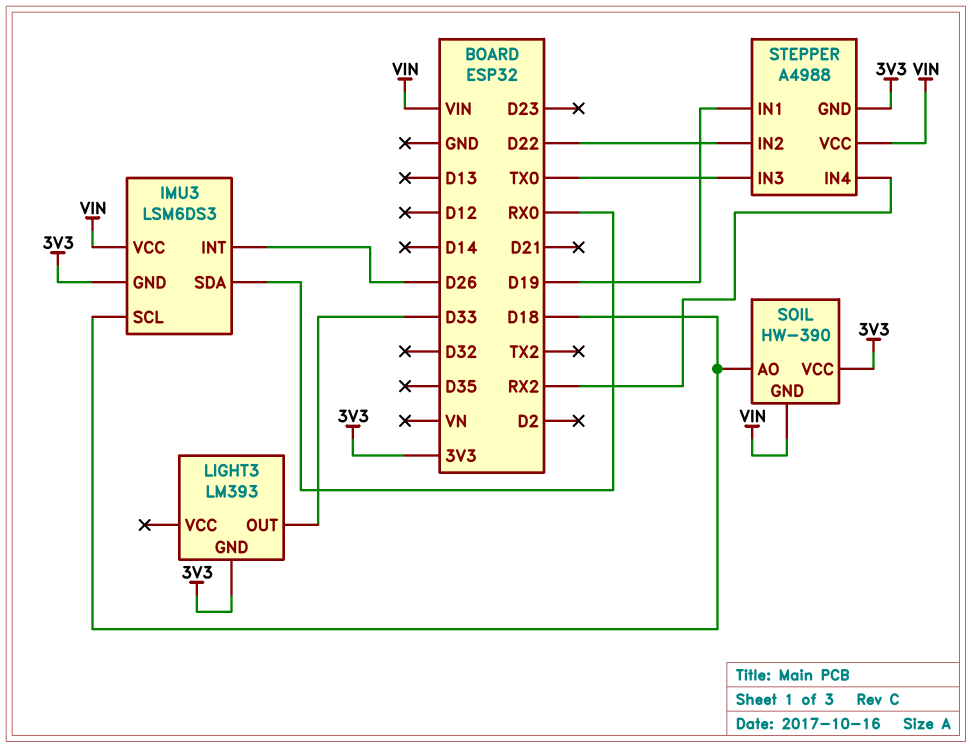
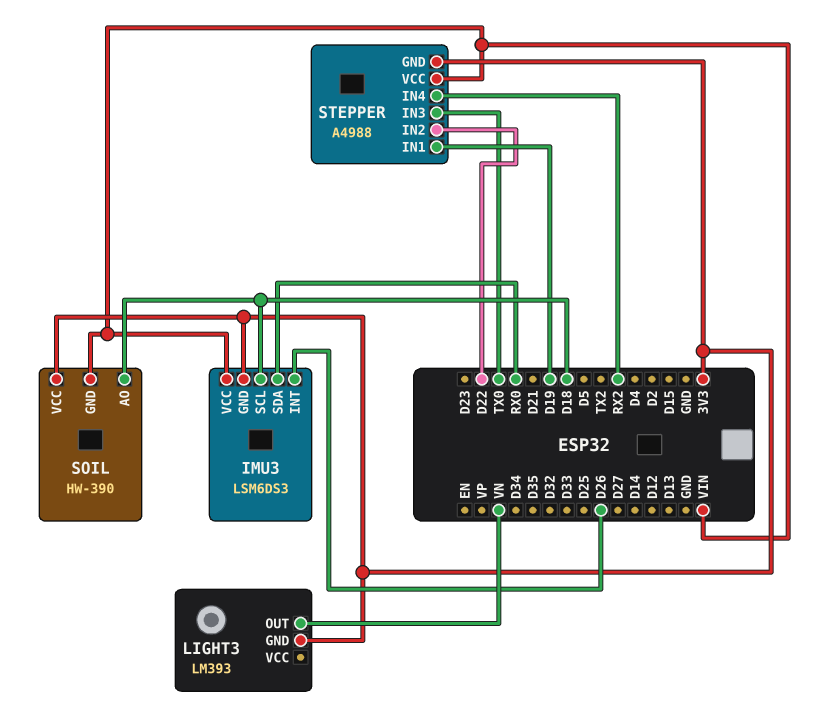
LIGHT3 pin OUT: D33 -> VN

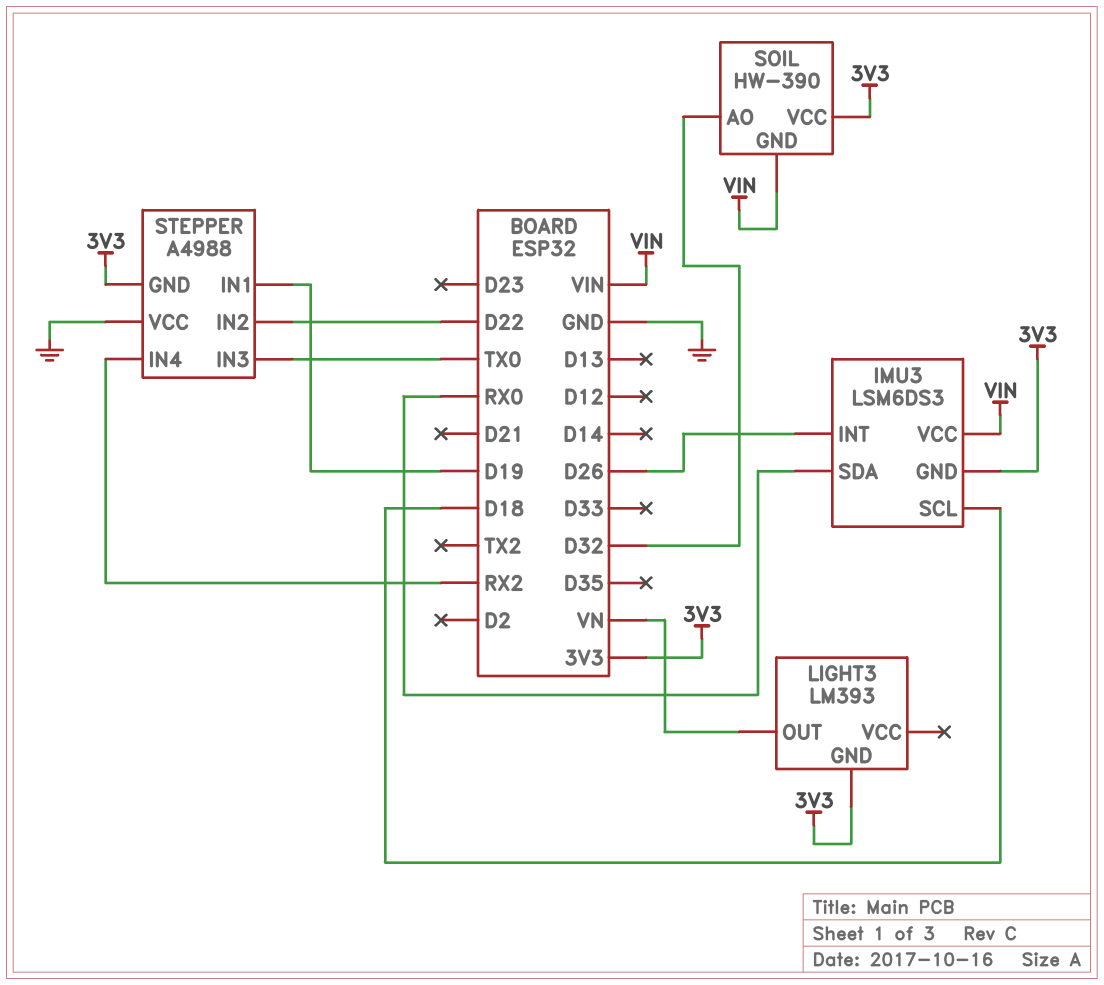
SOIL pin AO: D18 -> D32
STEPPER pin VCC: VIN -> GND

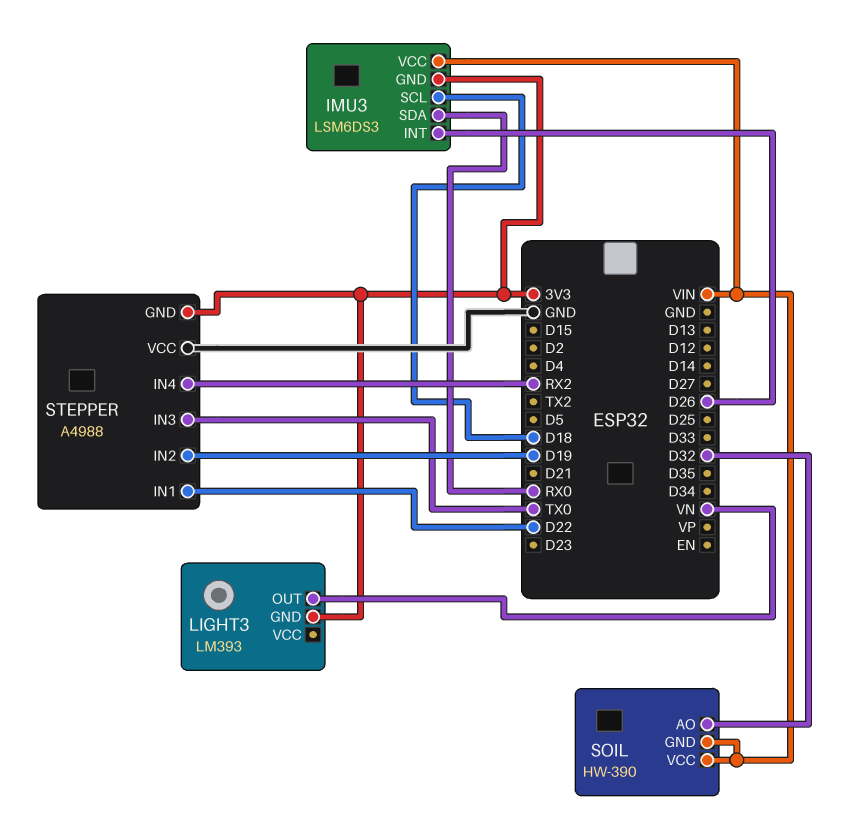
SOIL pin VCC: 3V3 -> VIN
STEPPER pin IN1: D19 -> D22
STEPPER pin IN2: D22 -> D19

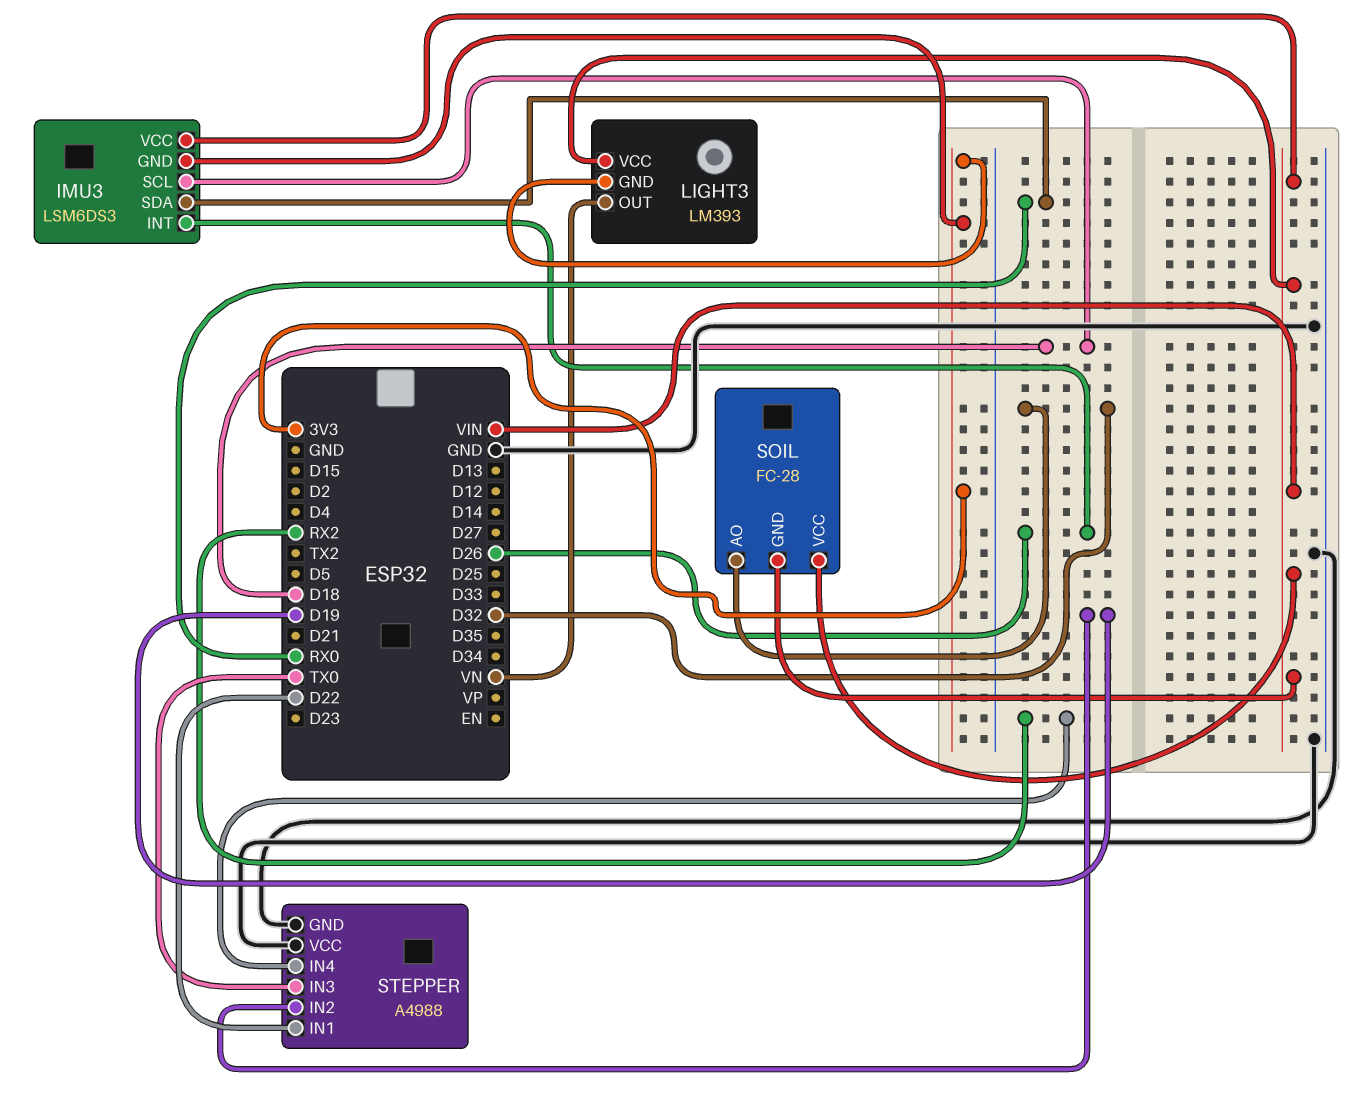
LIGHT3 pin VCC: none -> VIN
SOIL: HW-390 -> FC-28
STEPPER pin GND: 3V3 -> GND

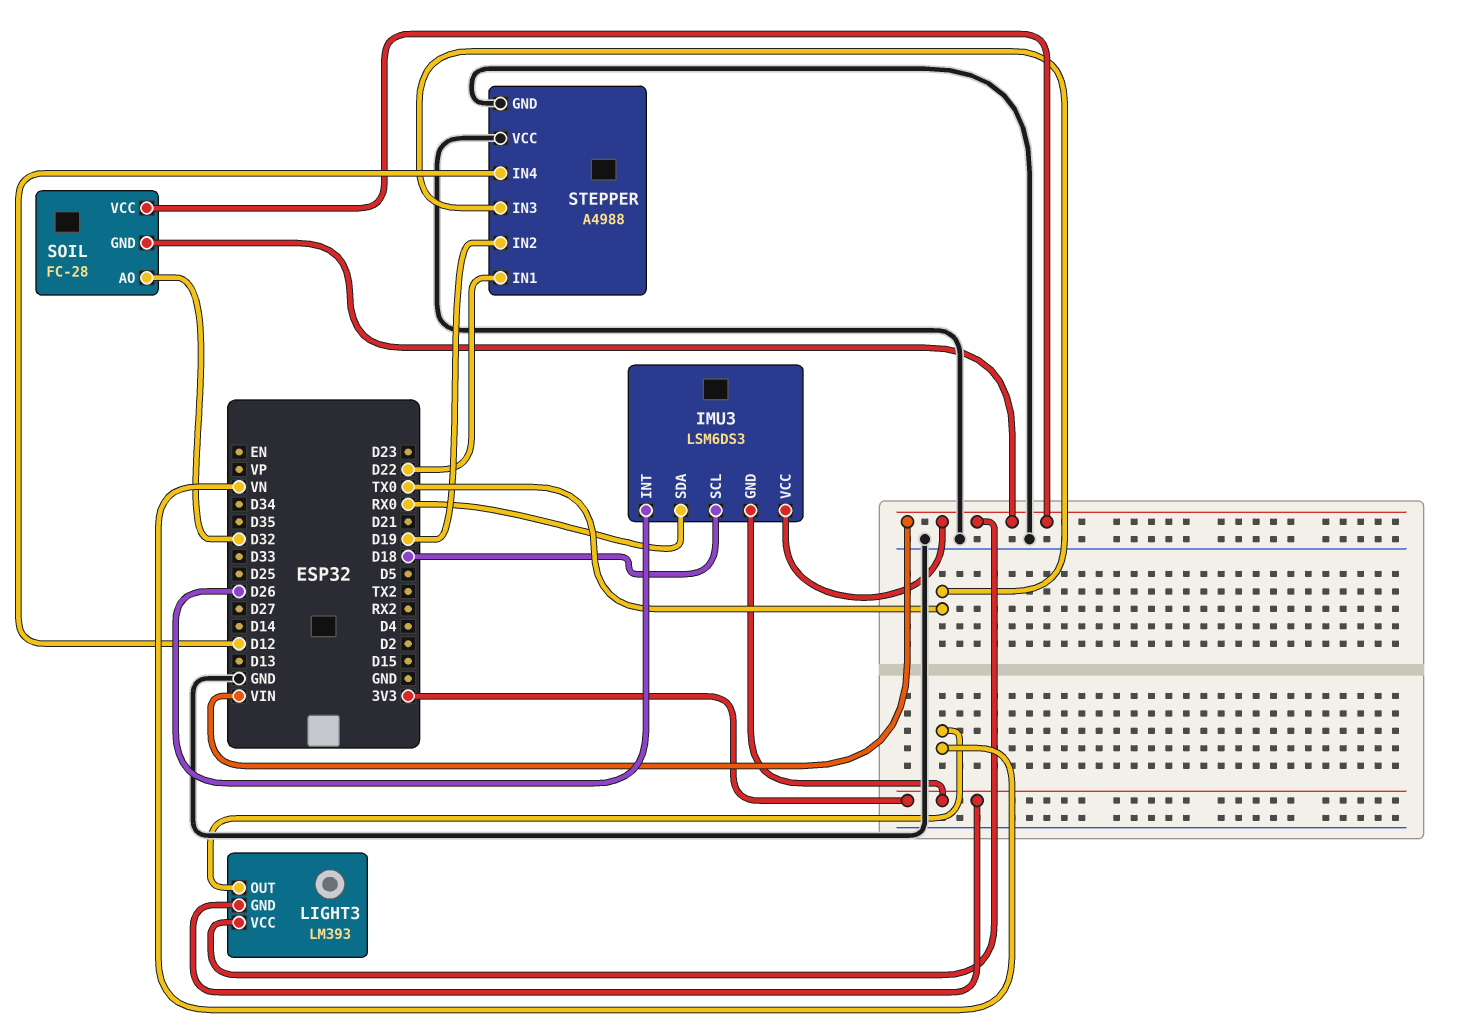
STEPPER pin IN4: RX2 -> D12

